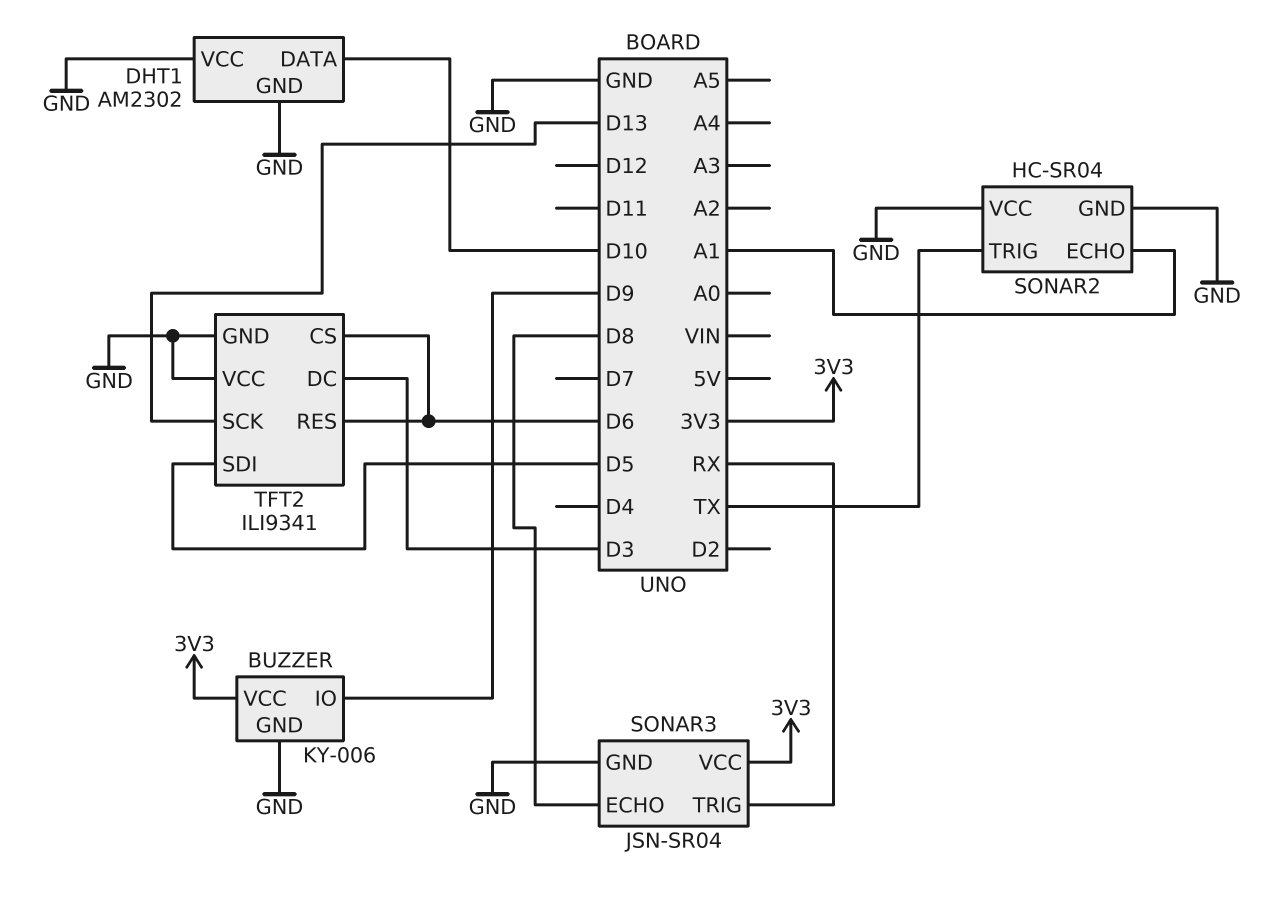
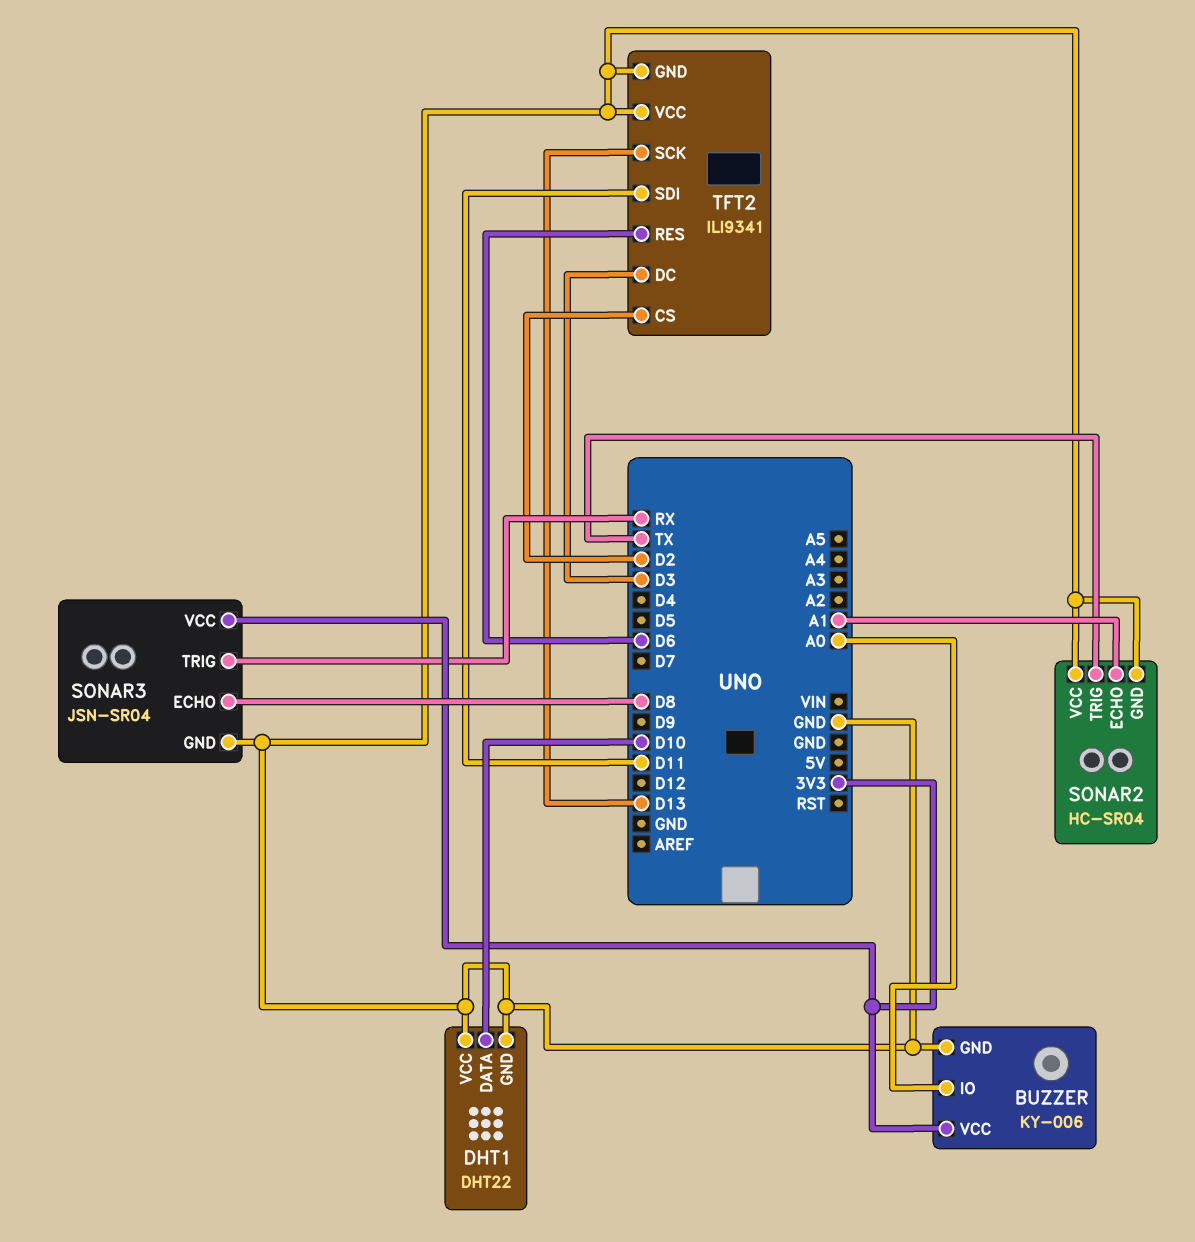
BUZZER pin IO: D9 -> A0
DHT1: AM2302 -> DHT22
TFT2 pin CS: D6 -> D2
TFT2 pin SDI: D5 -> D11

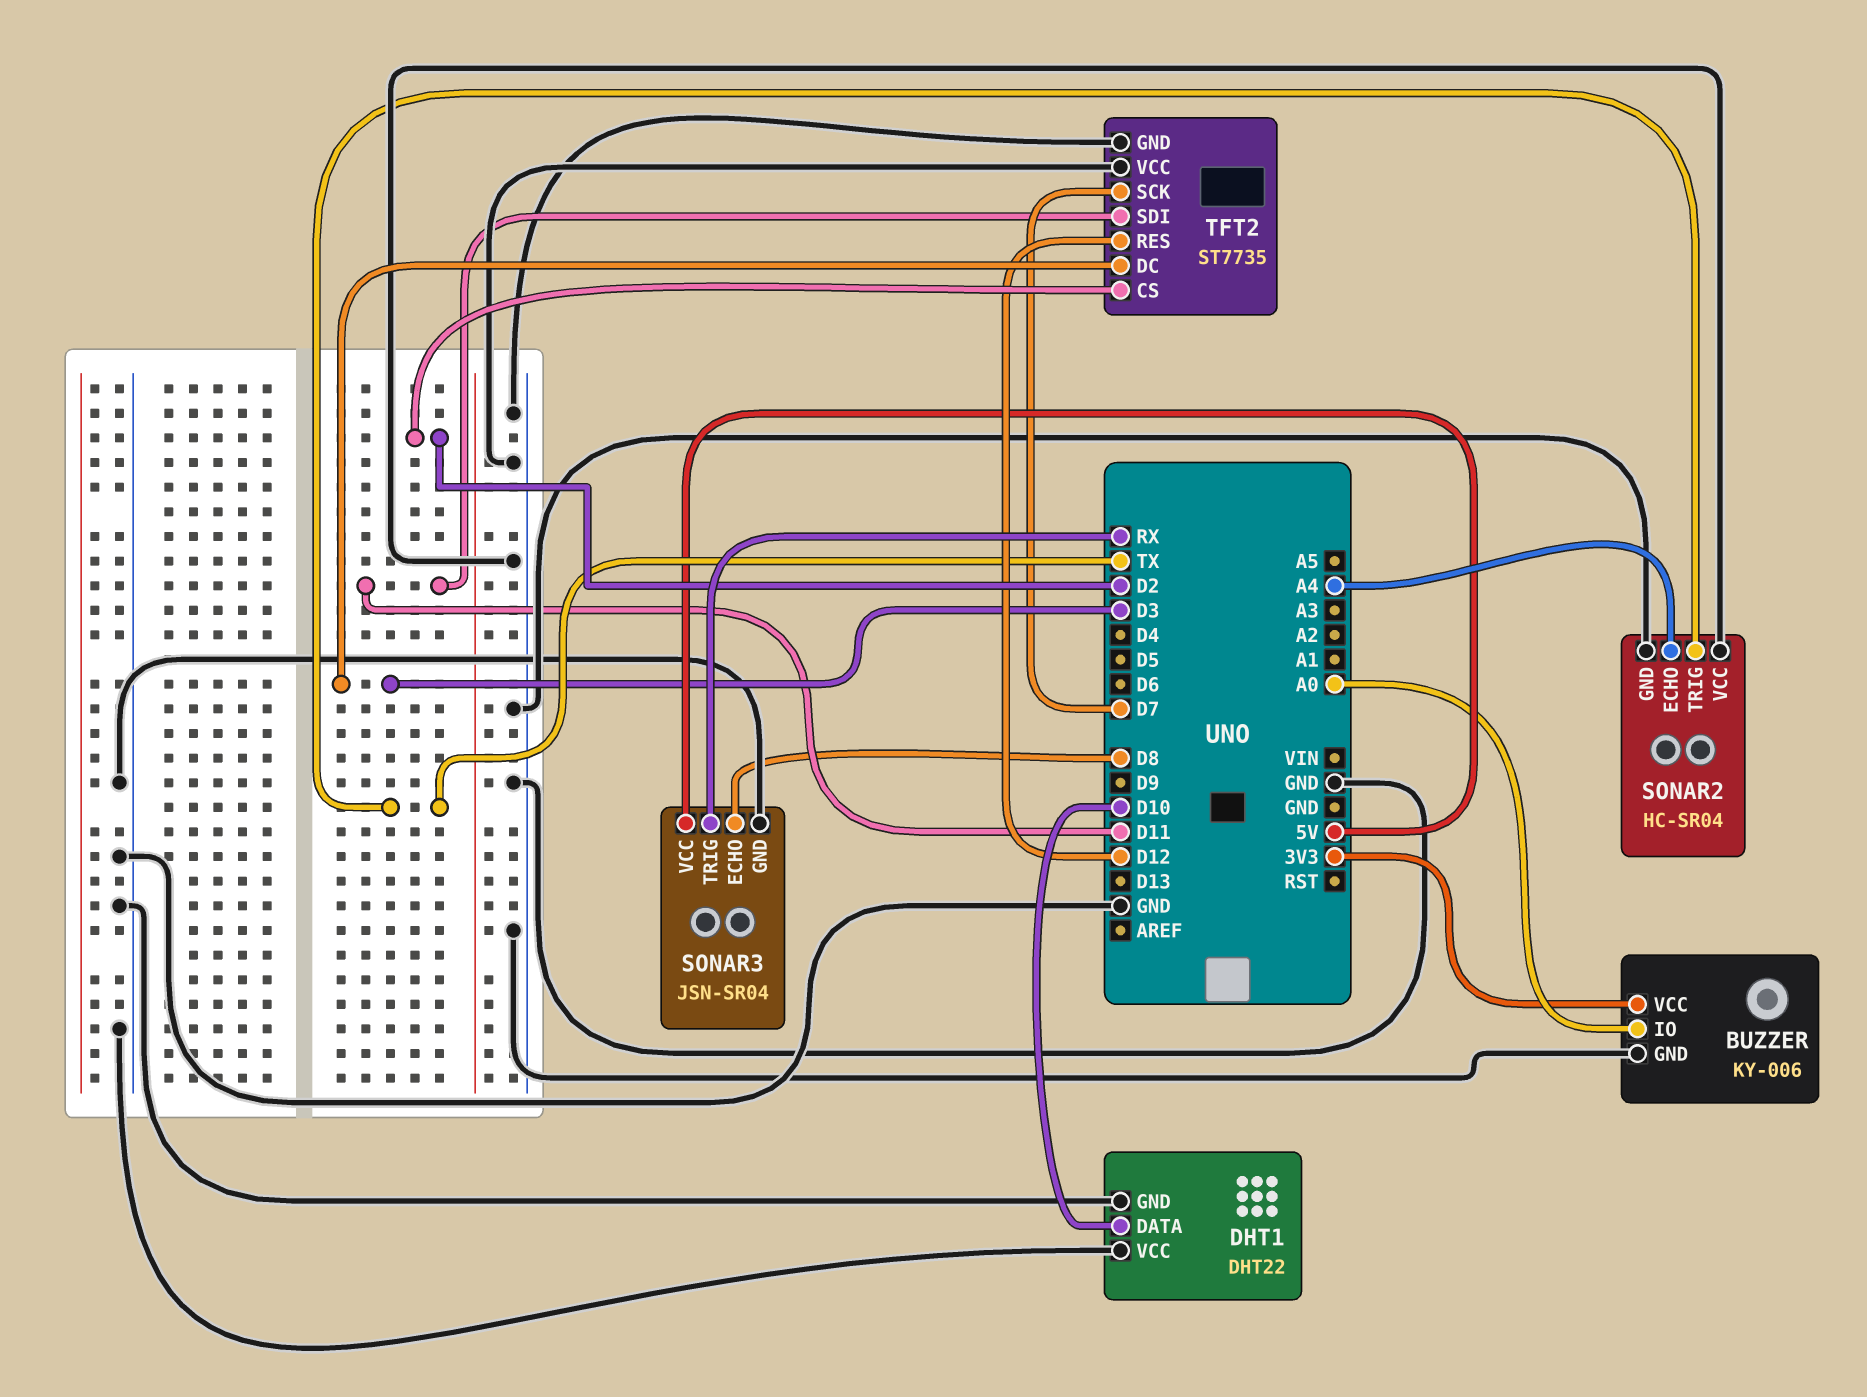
SONAR2 pin ECHO: A1 -> A4
SONAR3 pin VCC: 3V3 -> 5V
TFT2: ILI9341 -> ST7735
TFT2 pin RES: D6 -> D12
TFT2 pin SCK: D13 -> D7

